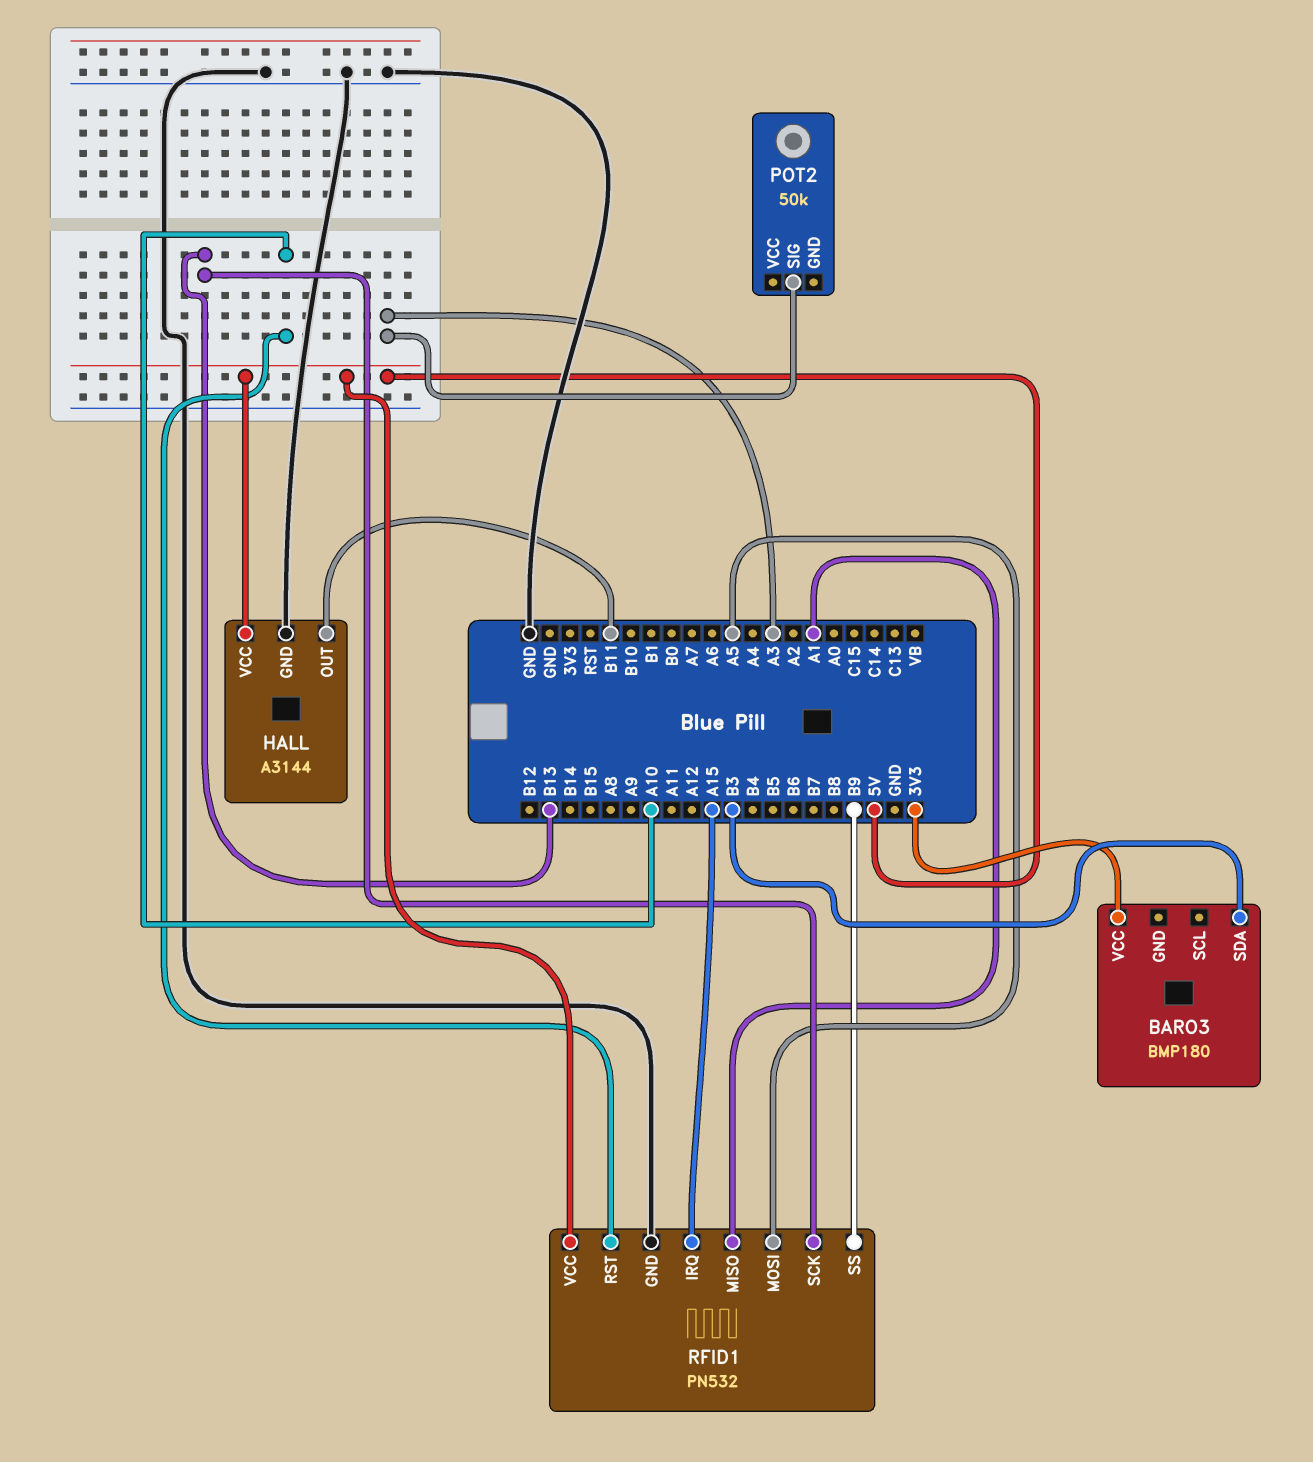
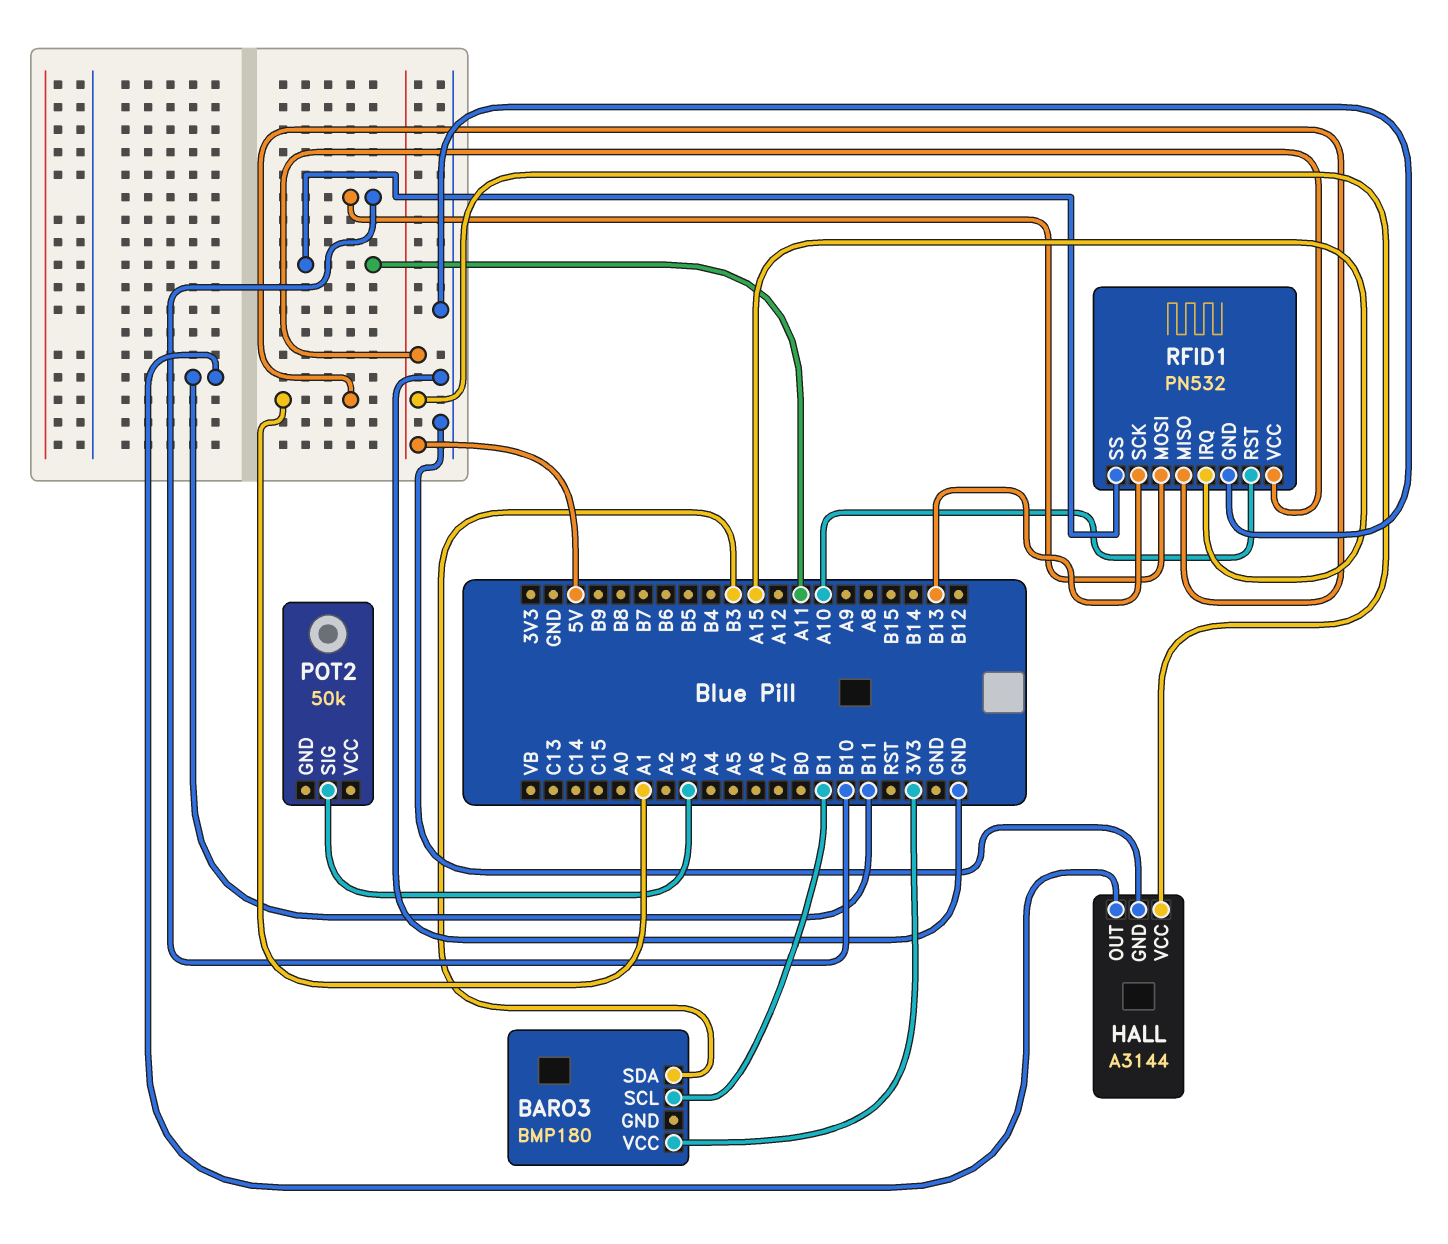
BARO3 pin SCL: none -> B1
RFID1 pin MOSI: A5 -> B10
RFID1 pin SS: B9 -> A11

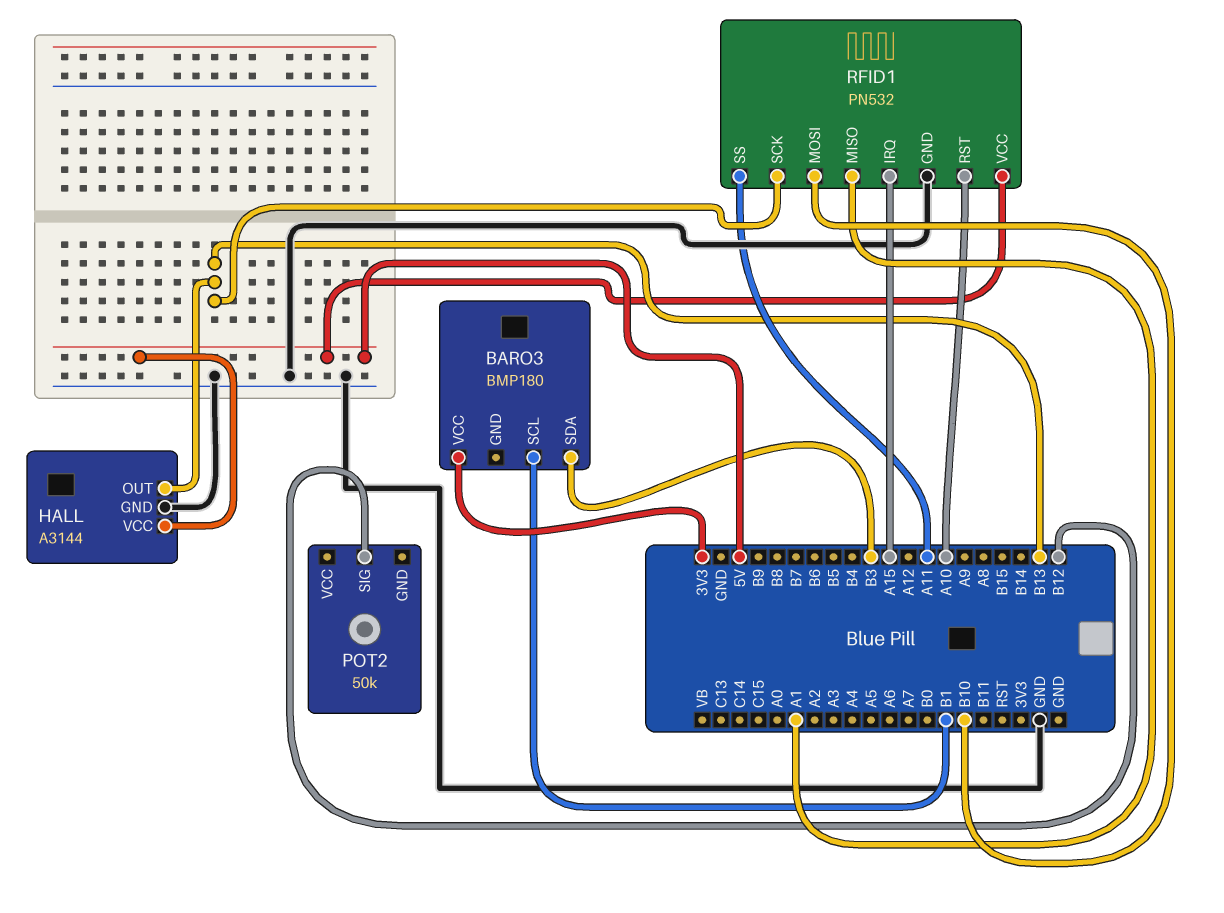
HALL pin OUT: B11 -> B13
POT2 pin SIG: A3 -> B12

